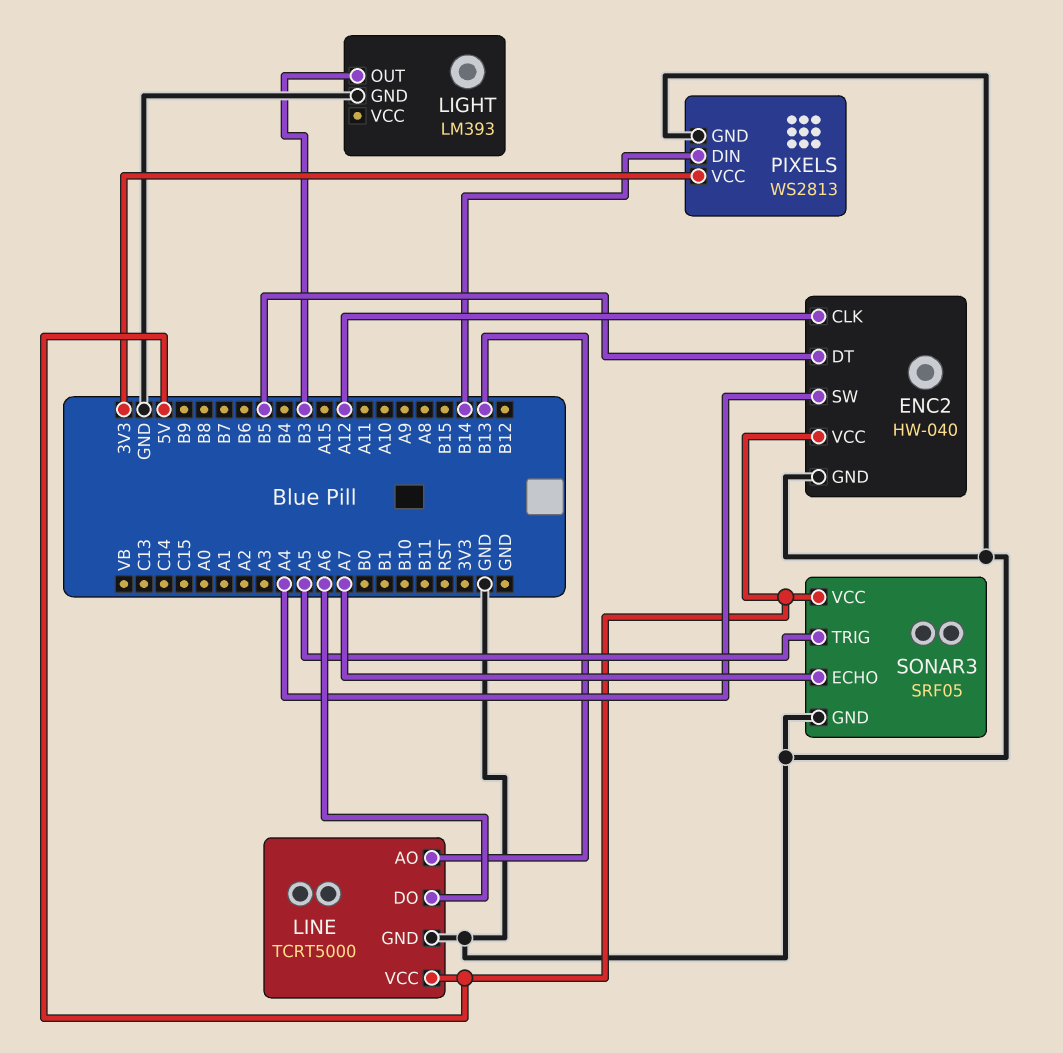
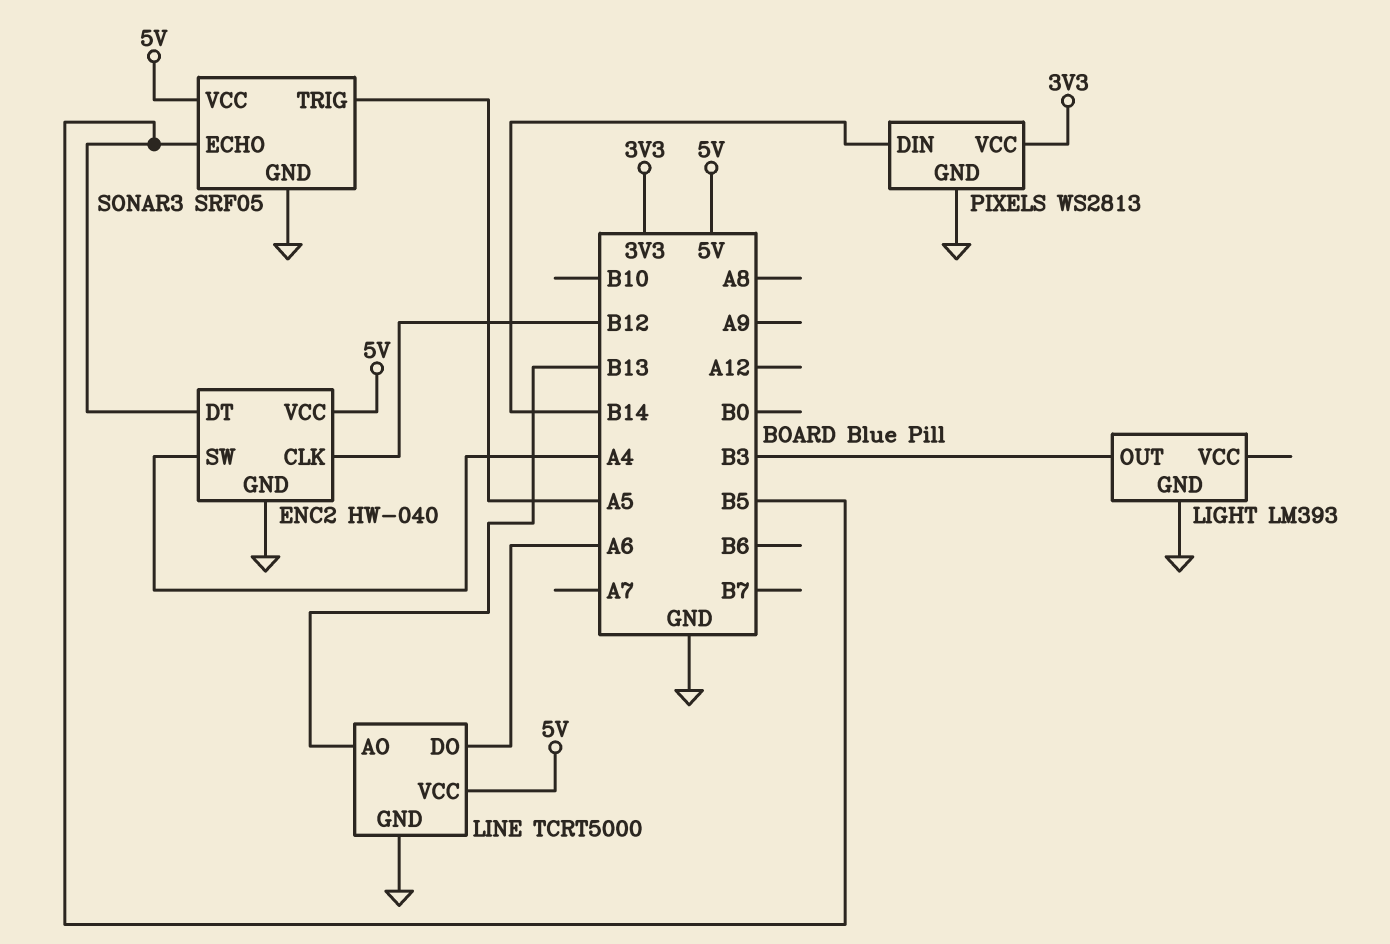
ENC2 pin CLK: A12 -> B12
SONAR3 pin ECHO: A7 -> B5

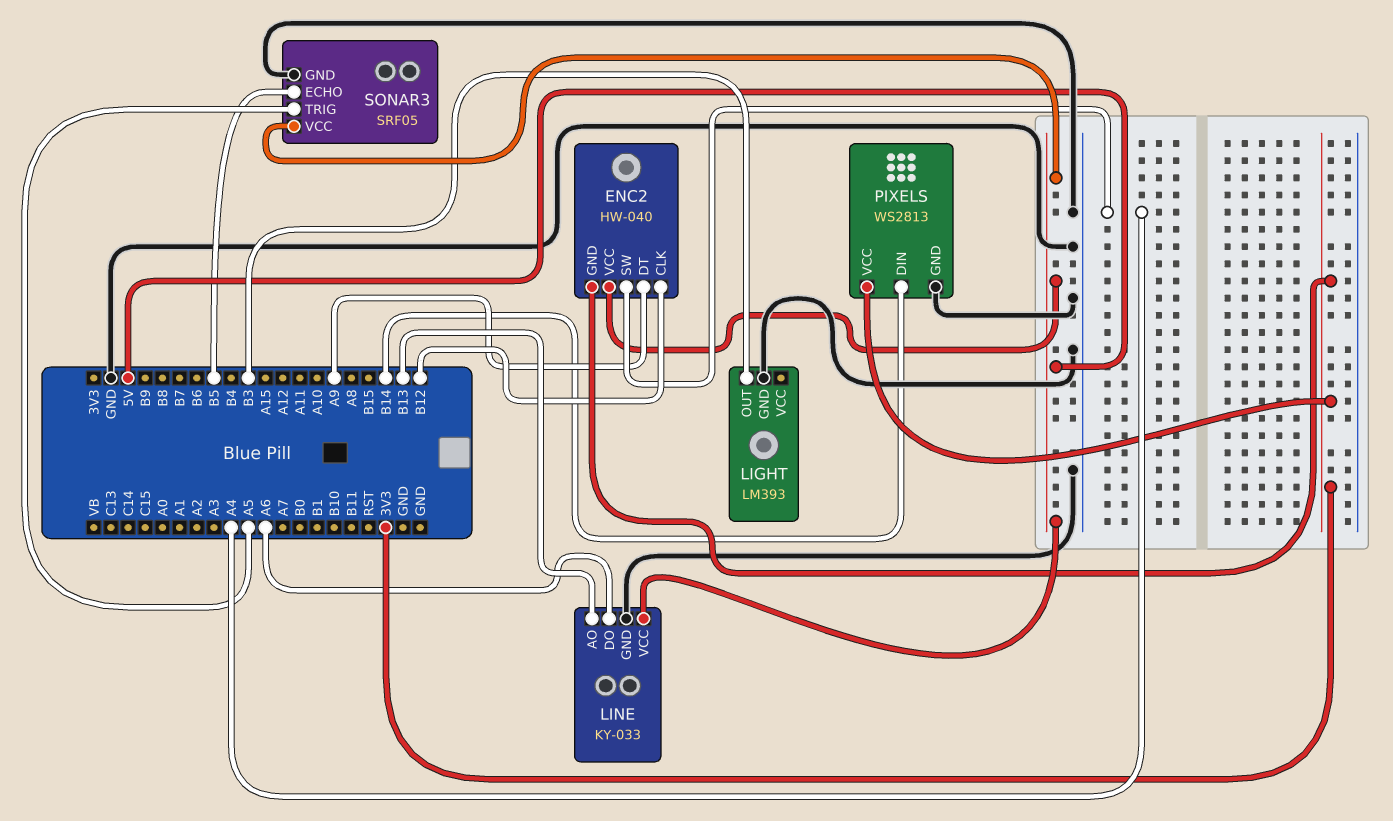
ENC2 pin DT: B5 -> A9
ENC2 pin GND: GND -> 3V3
LINE: TCRT5000 -> KY-033

